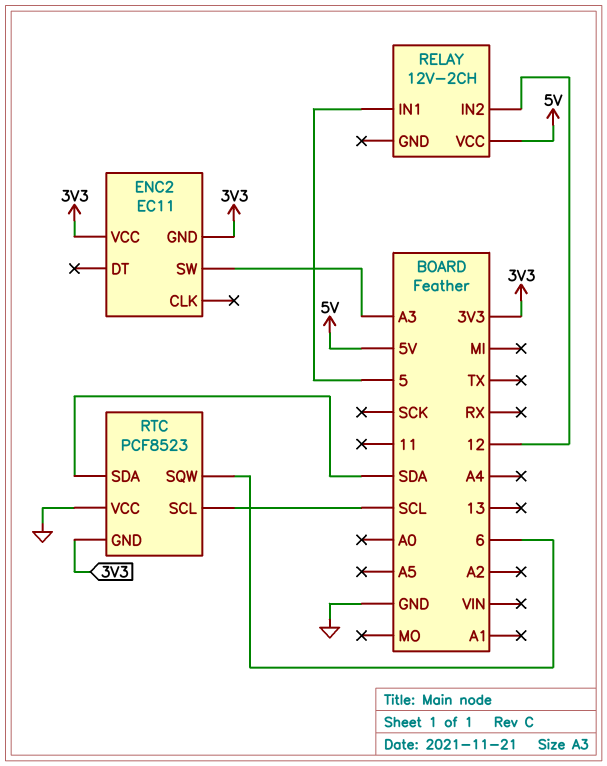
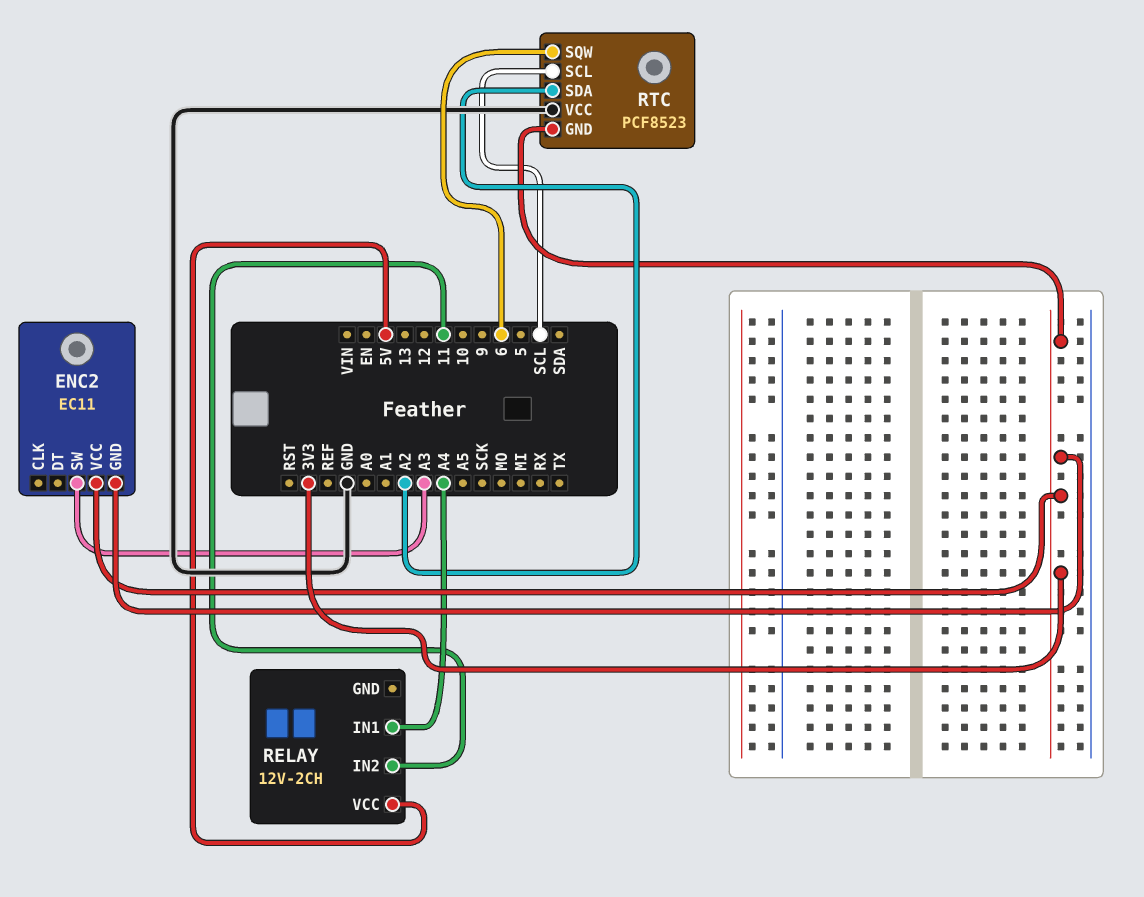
RELAY pin IN1: 5 -> A4
RELAY pin IN2: 12 -> 11
RTC pin SDA: SDA -> A2

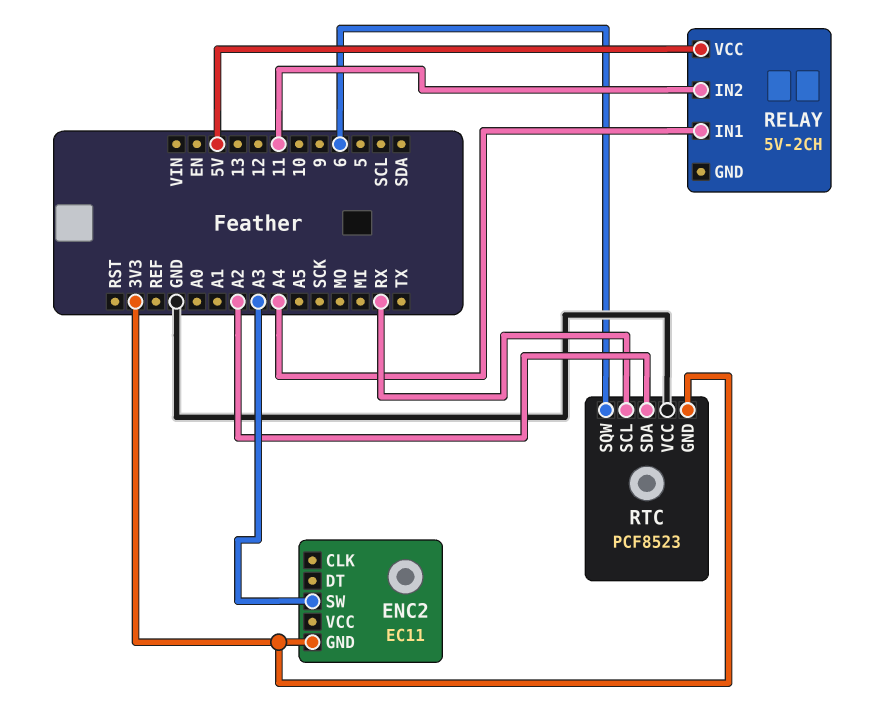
ENC2 pin VCC: 3V3 -> none
RELAY: 12V-2CH -> 5V-2CH
RTC pin SCL: SCL -> RX

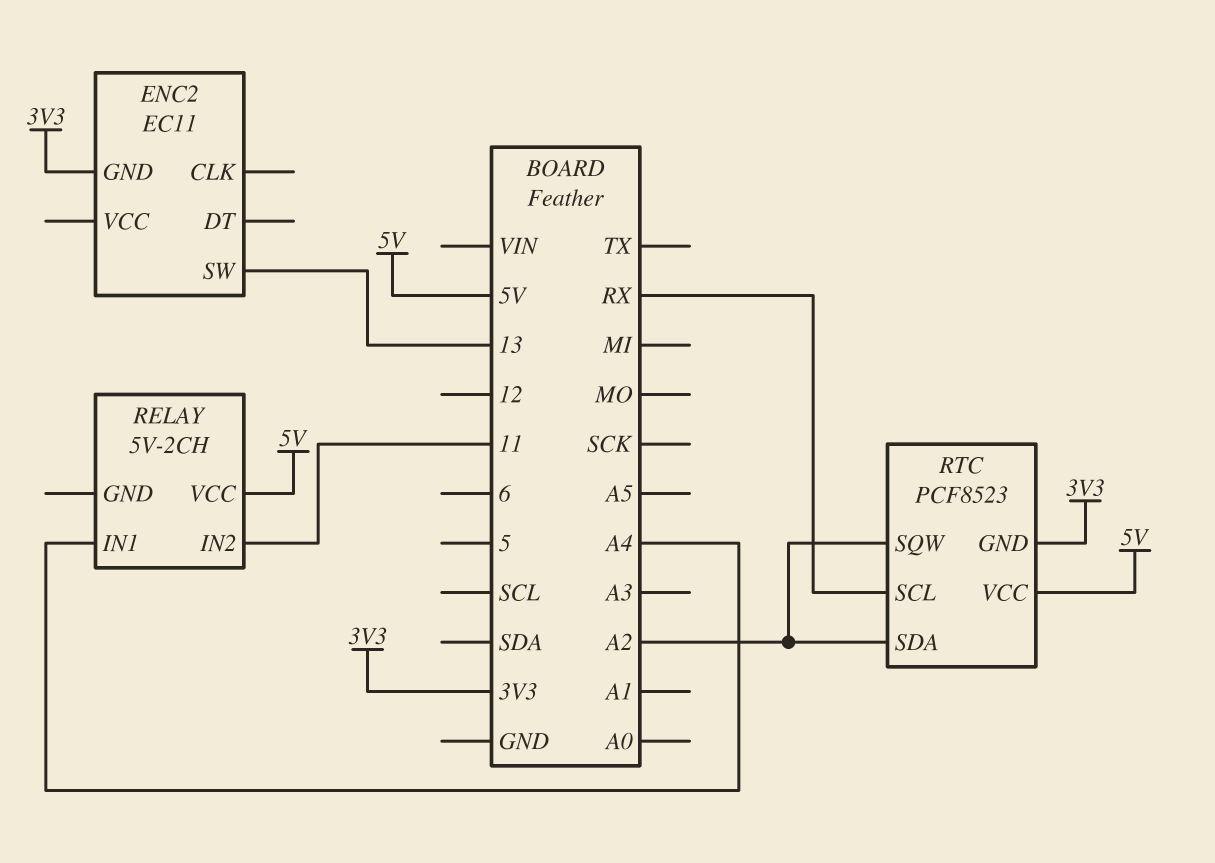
ENC2 pin SW: A3 -> 13
RTC pin SQW: 6 -> A2
RTC pin VCC: GND -> 5V

